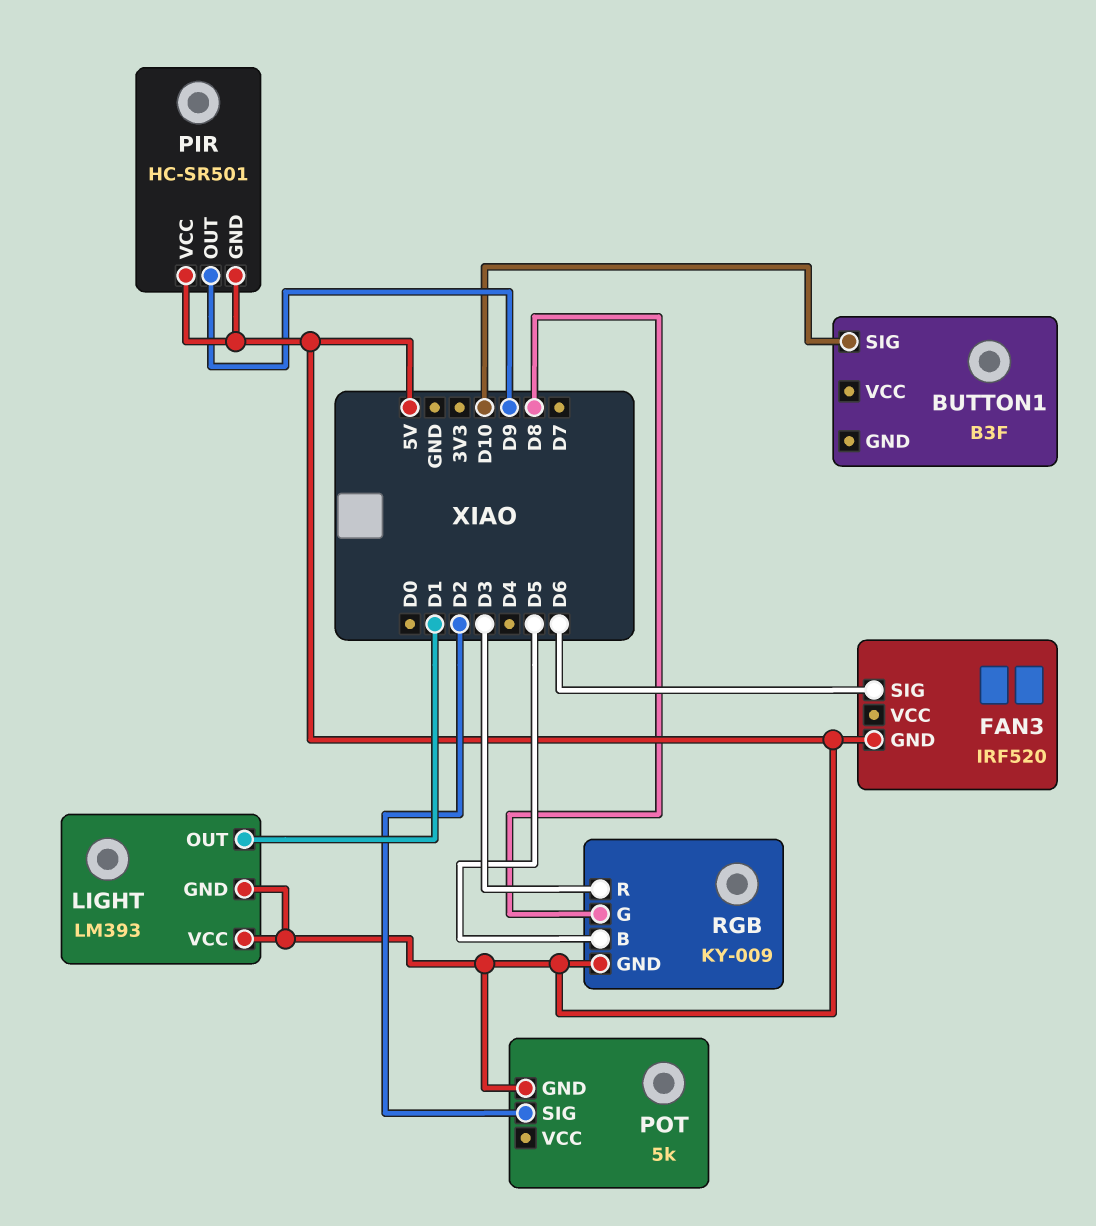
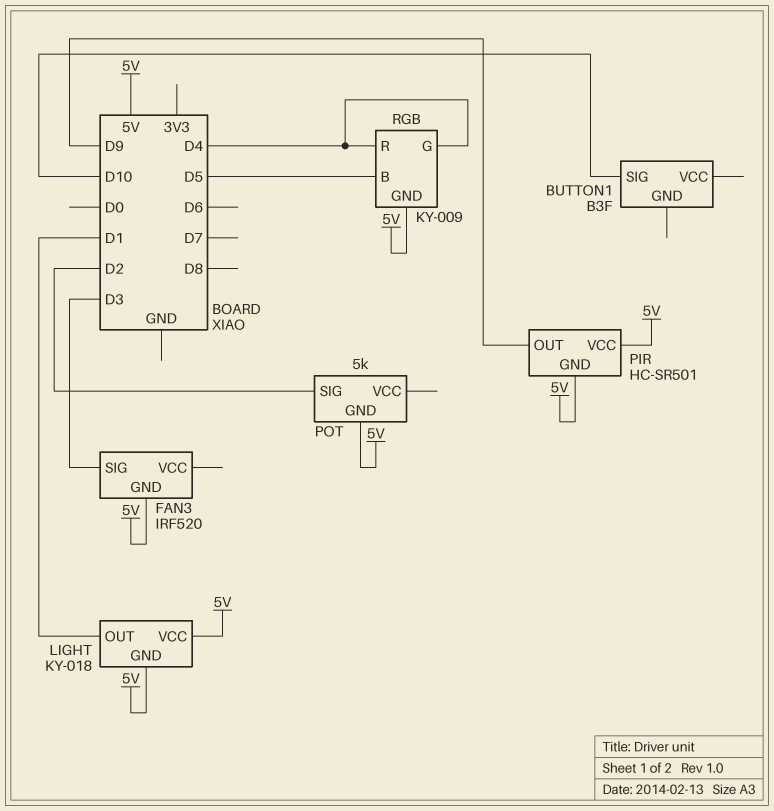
FAN3 pin SIG: D6 -> D3
LIGHT: LM393 -> KY-018
RGB pin G: D8 -> D4
RGB pin R: D3 -> D4

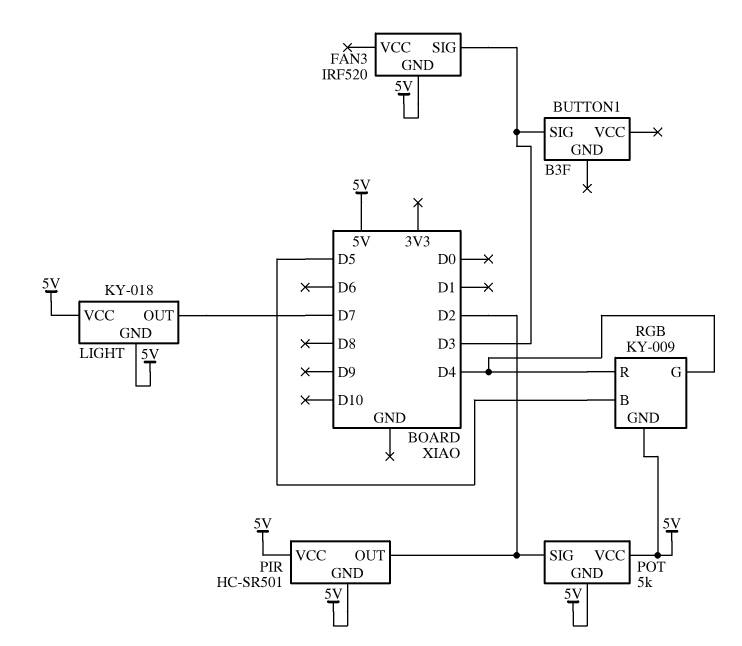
BUTTON1 pin SIG: D10 -> D3
LIGHT pin OUT: D1 -> D7
PIR pin OUT: D9 -> D2
POT pin VCC: none -> 5V

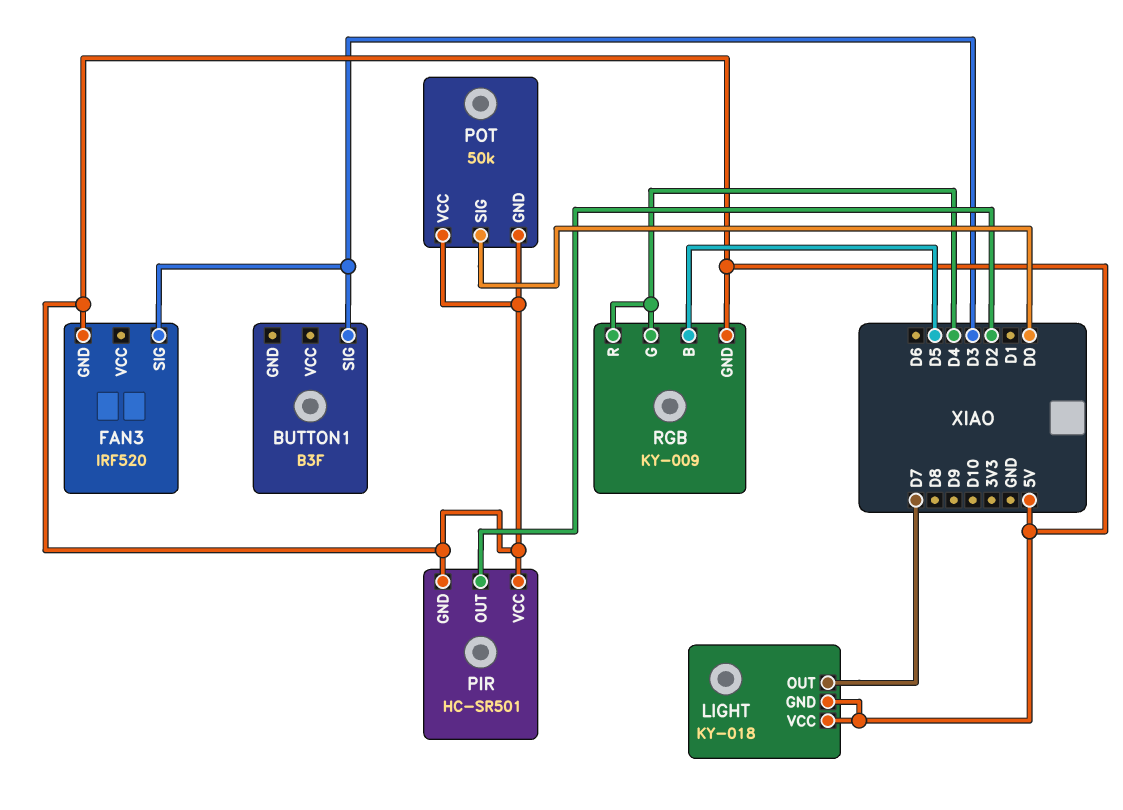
POT: 5k -> 50k
POT pin SIG: D2 -> D0

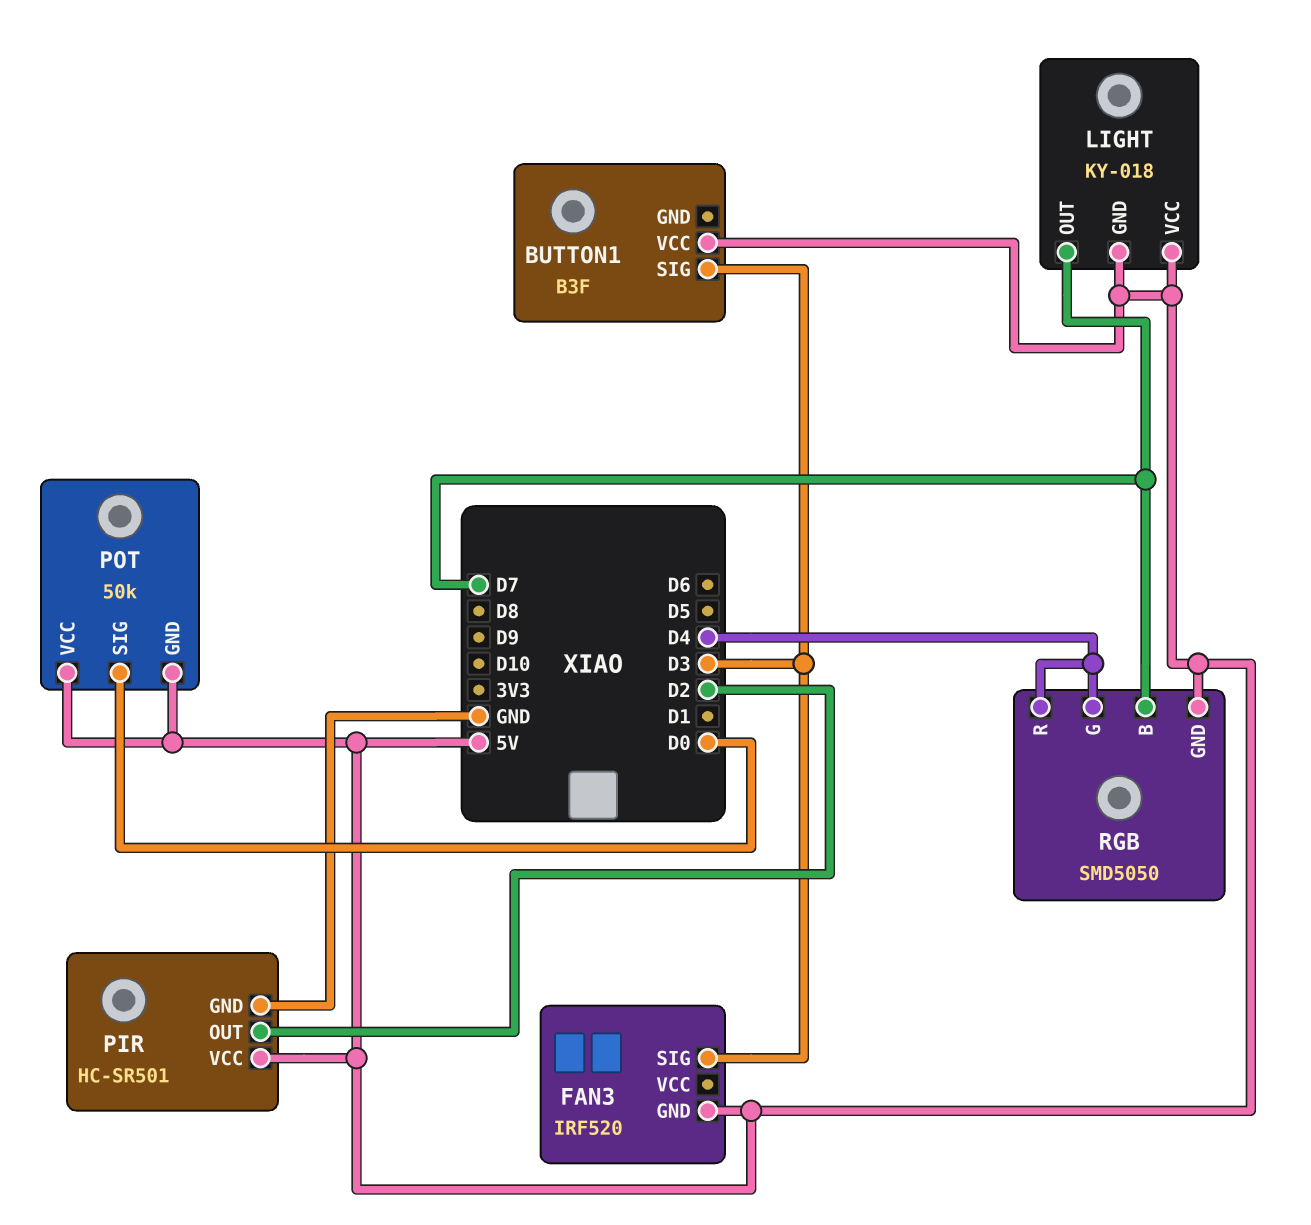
BUTTON1 pin VCC: none -> 5V
PIR pin GND: 5V -> GND
RGB: KY-009 -> SMD5050
RGB pin B: D5 -> D7

